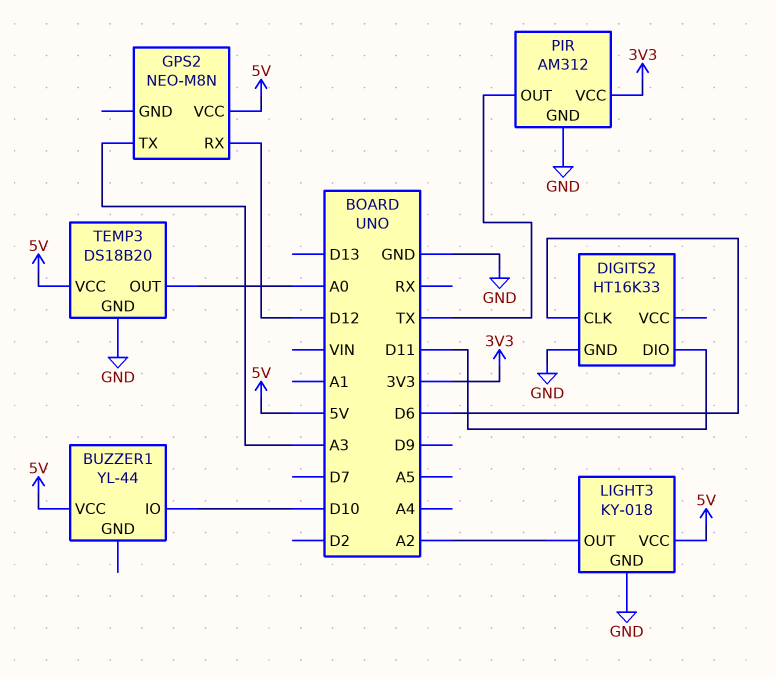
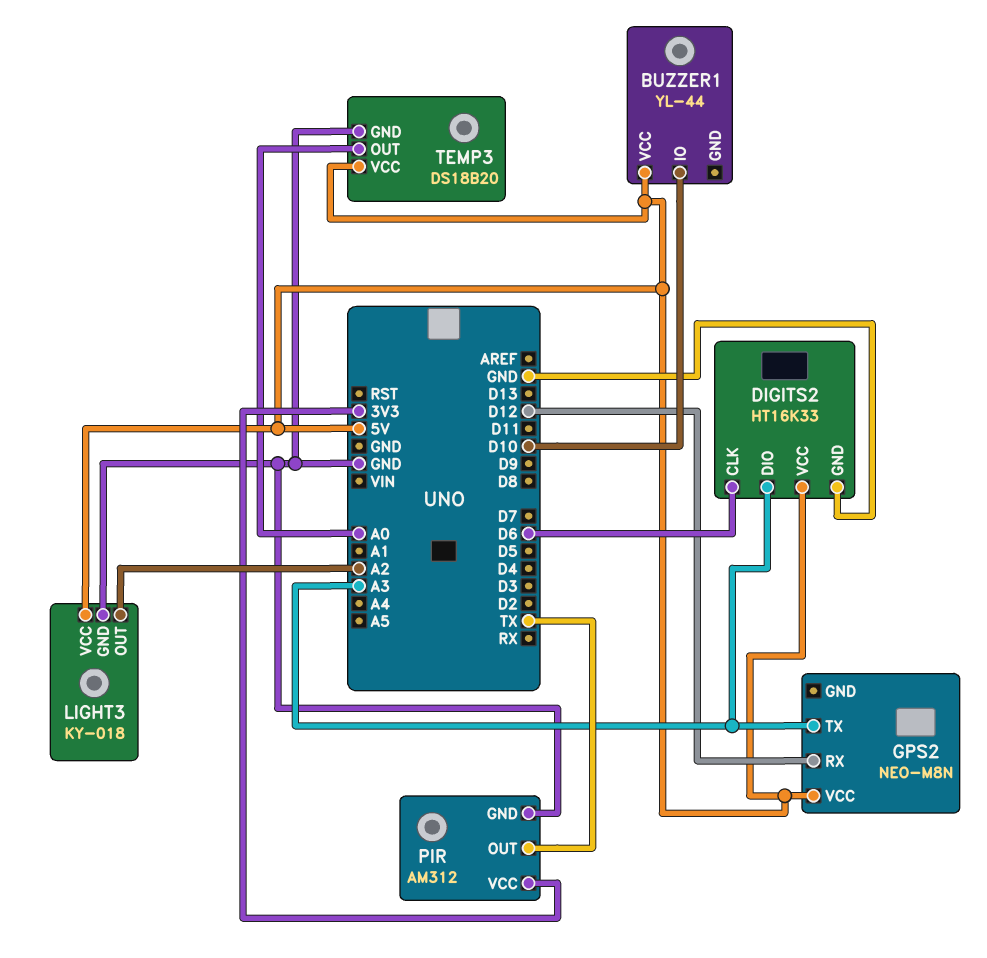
DIGITS2 pin DIO: D11 -> A3
DIGITS2 pin VCC: none -> 5V

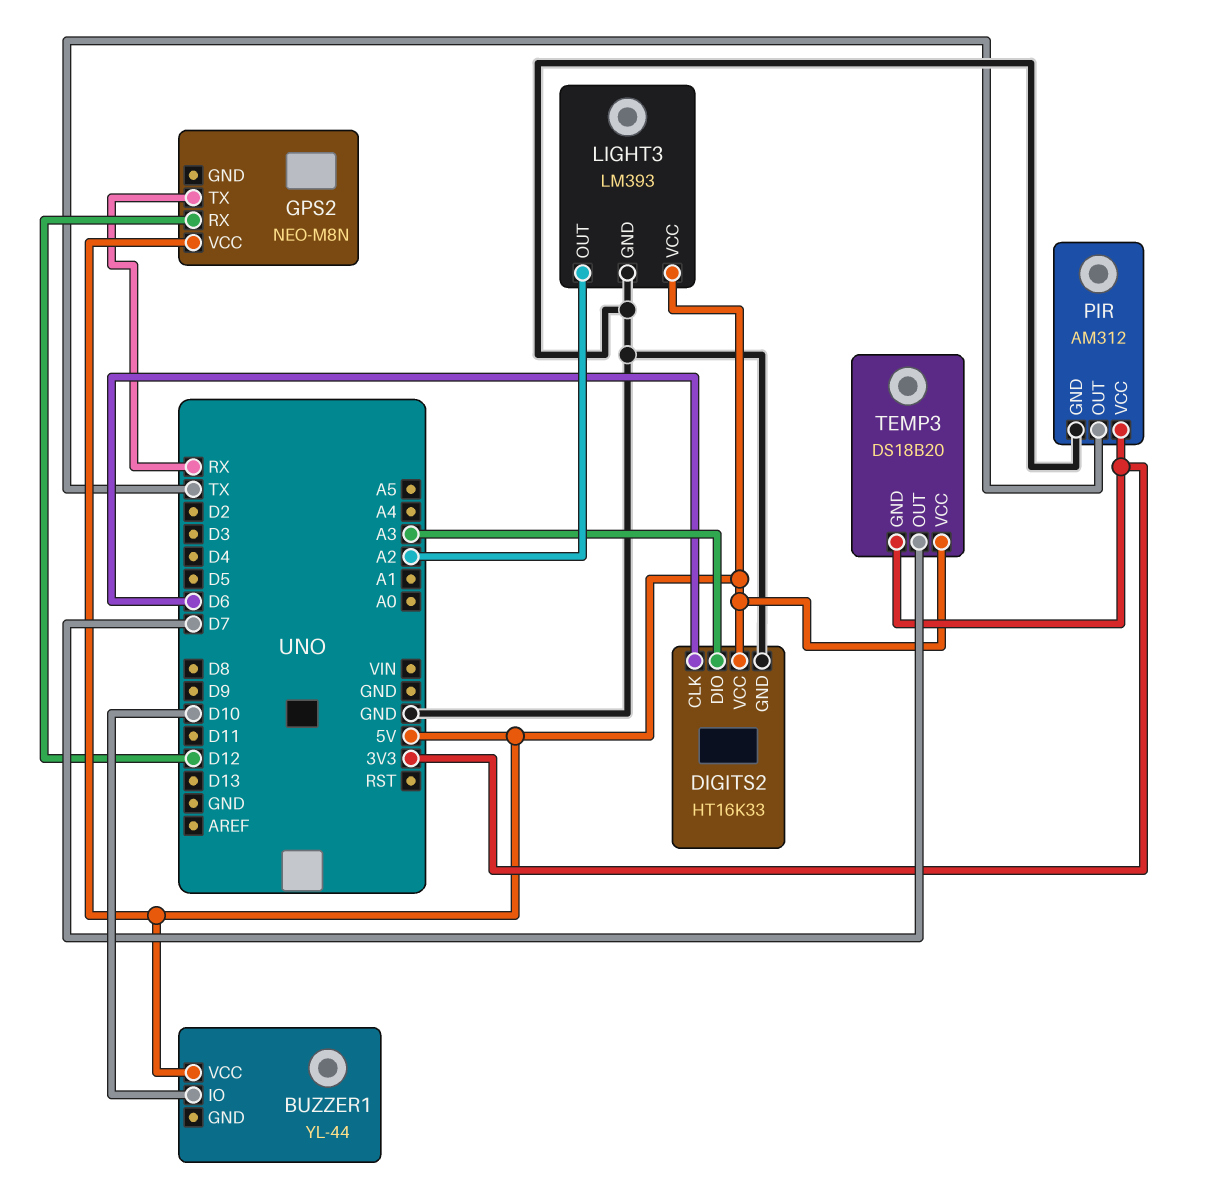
GPS2 pin TX: A3 -> RX
LIGHT3: KY-018 -> LM393
TEMP3 pin GND: GND -> 3V3
TEMP3 pin OUT: A0 -> D7

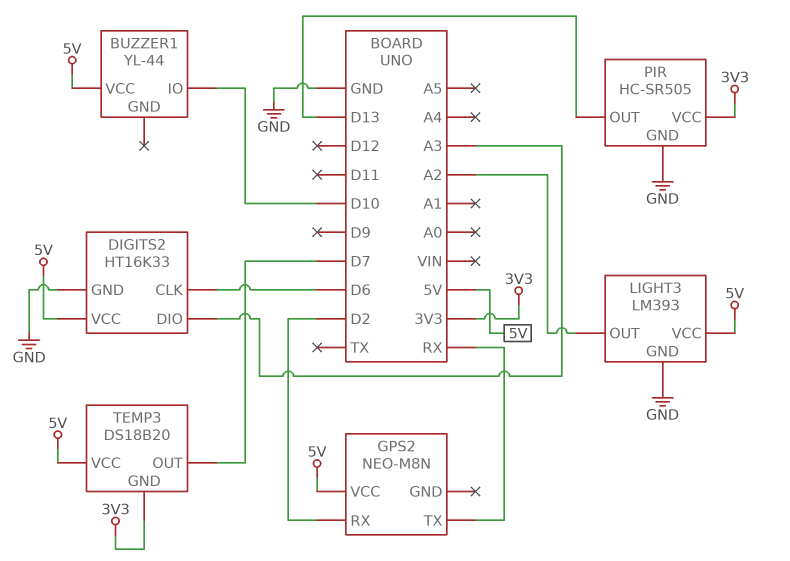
GPS2 pin RX: D12 -> D2
PIR: AM312 -> HC-SR505
PIR pin OUT: TX -> D13

